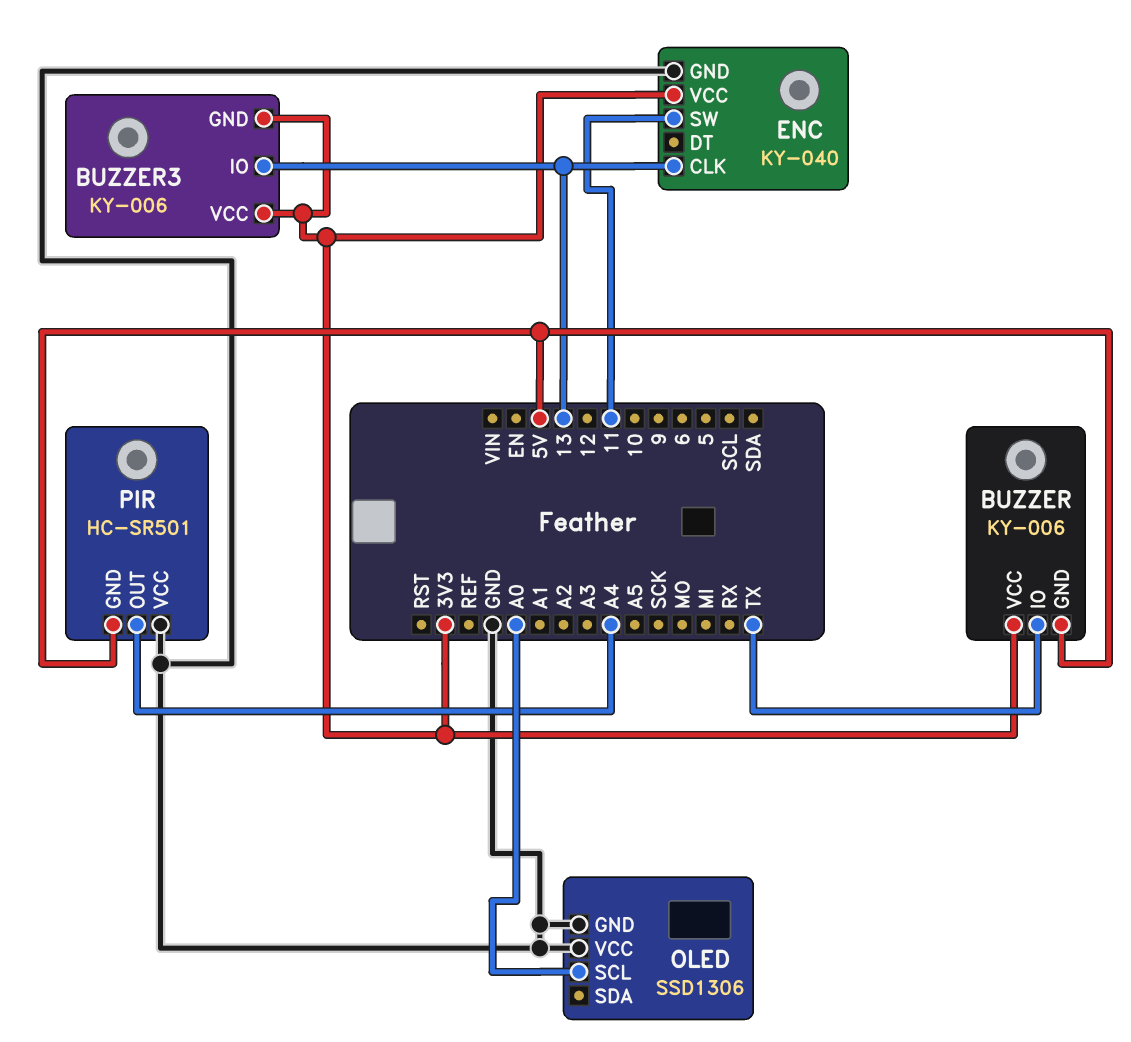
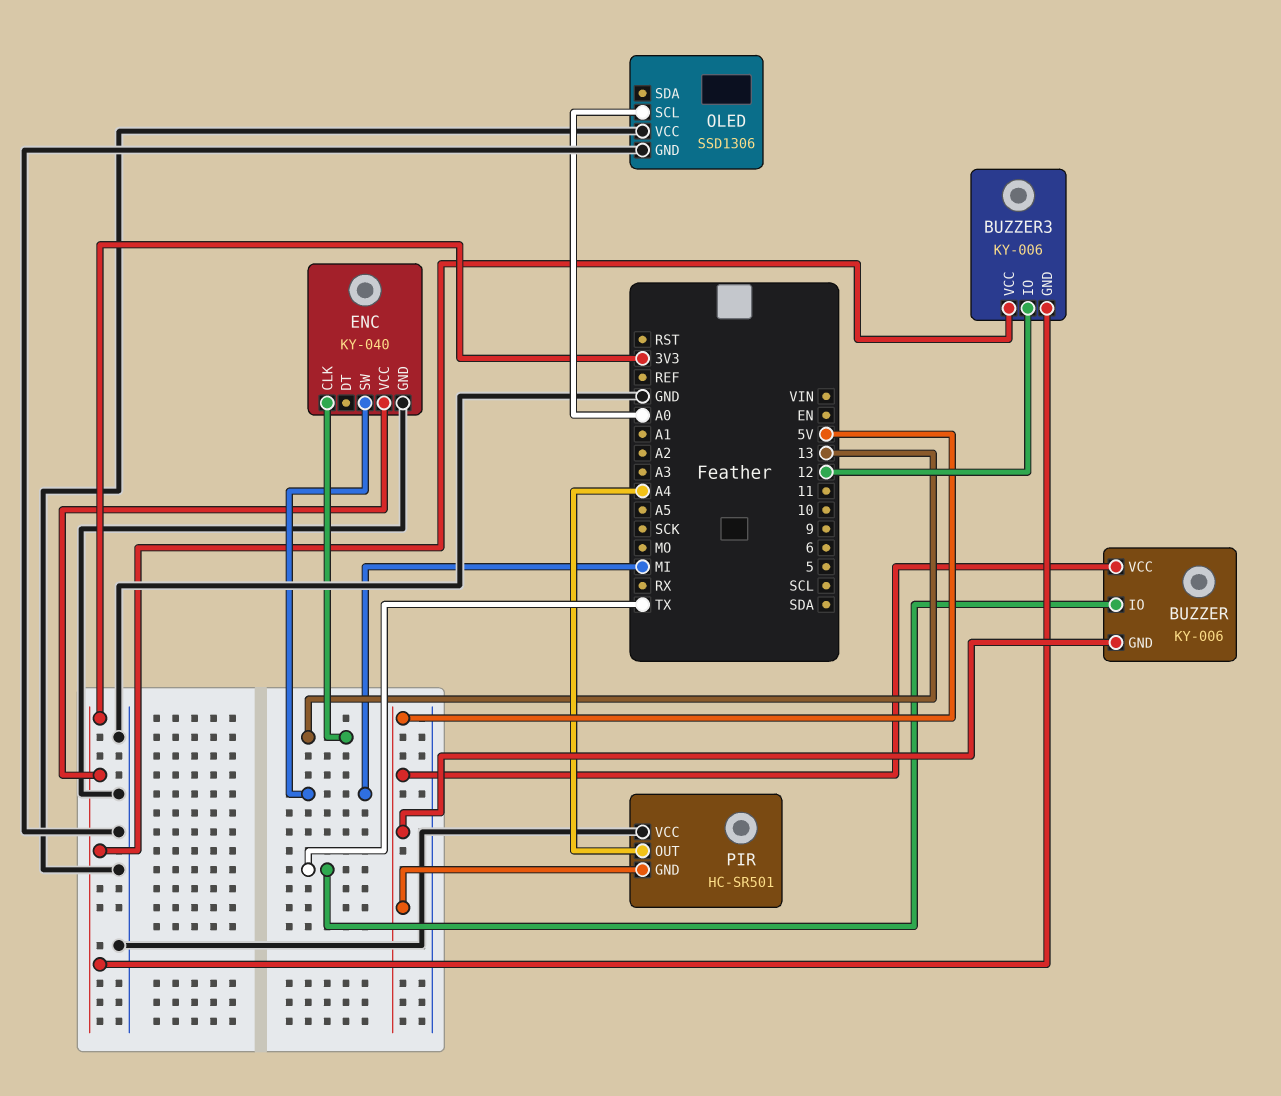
BUZZER pin VCC: 3V3 -> 5V
BUZZER3 pin IO: 13 -> 12
ENC pin SW: 11 -> MI

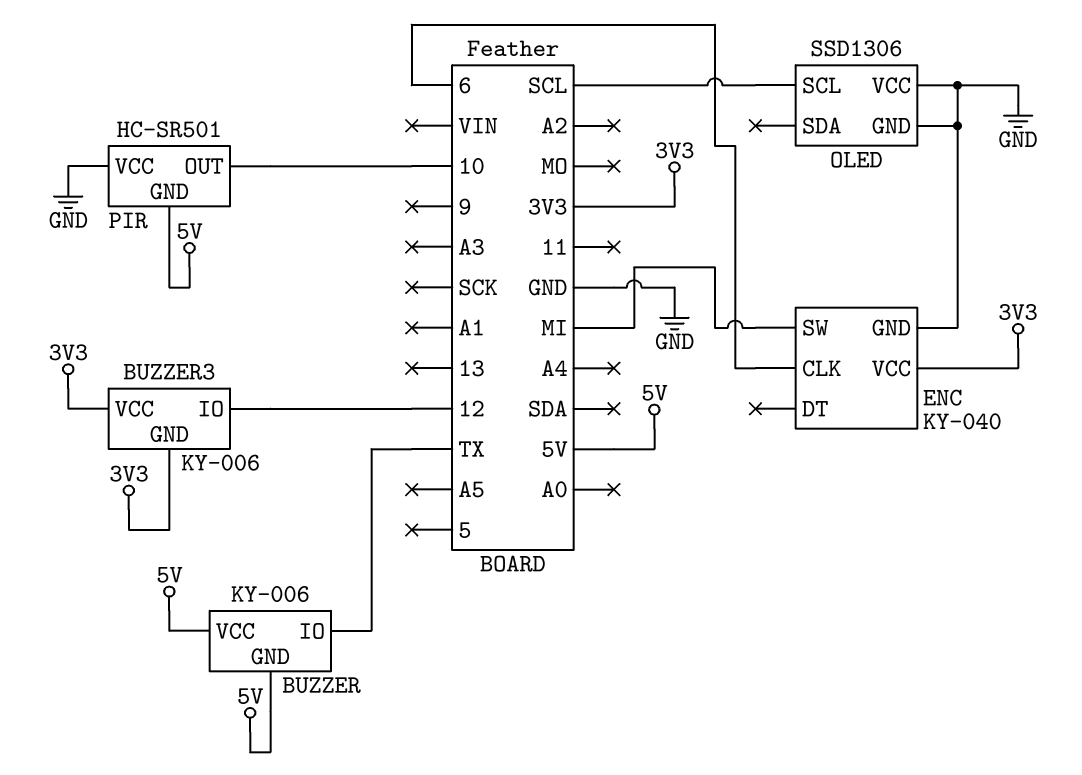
ENC pin CLK: 13 -> 6
OLED pin SCL: A0 -> SCL
PIR pin OUT: A4 -> 10

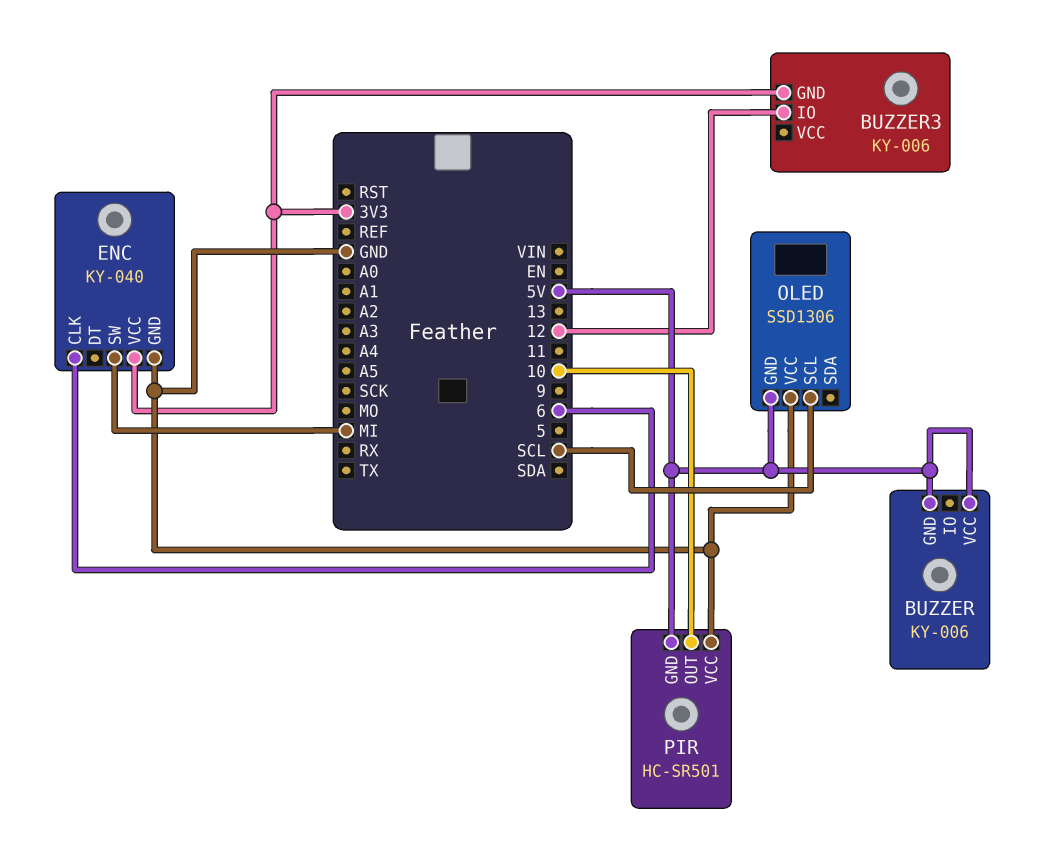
BUZZER pin IO: TX -> none
BUZZER3 pin VCC: 3V3 -> none
OLED pin GND: GND -> 5V

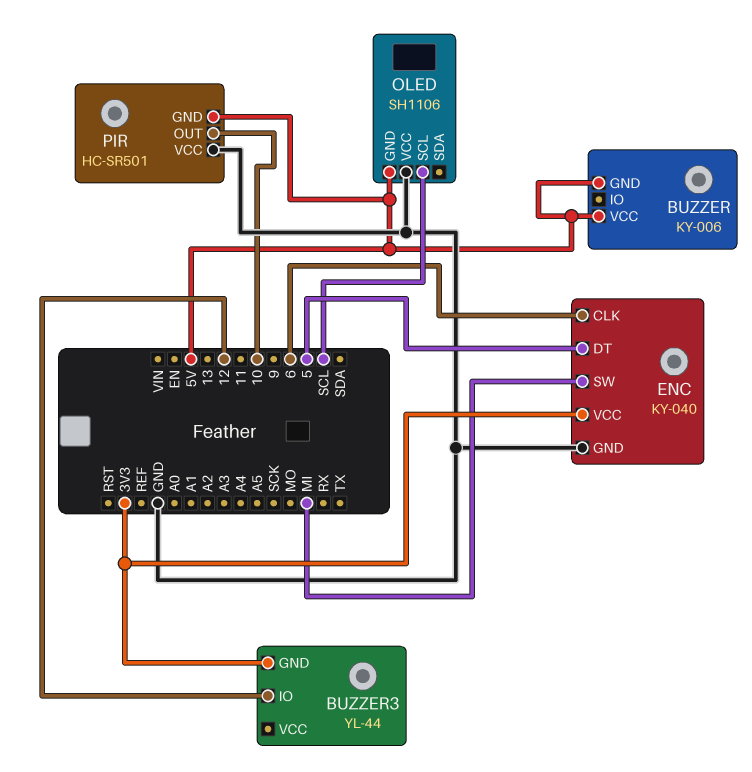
BUZZER3: KY-006 -> YL-44
ENC pin DT: none -> 5
OLED: SSD1306 -> SH1106

